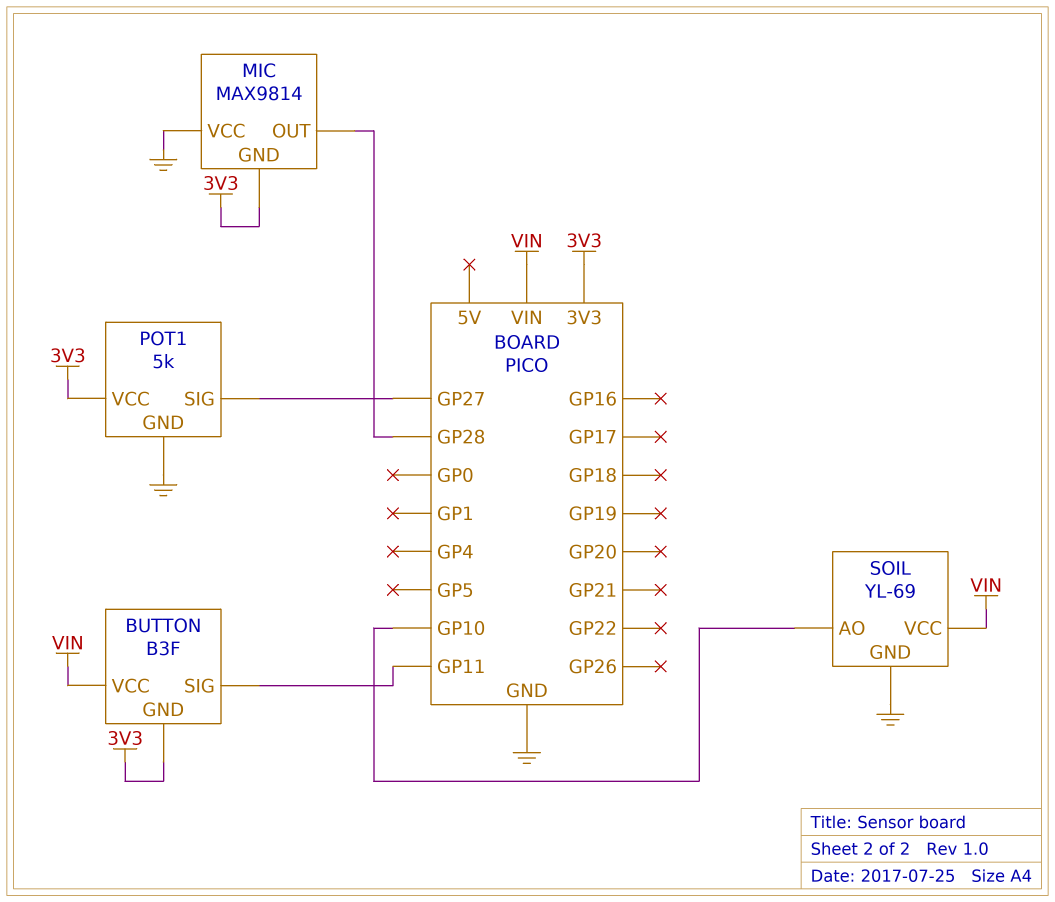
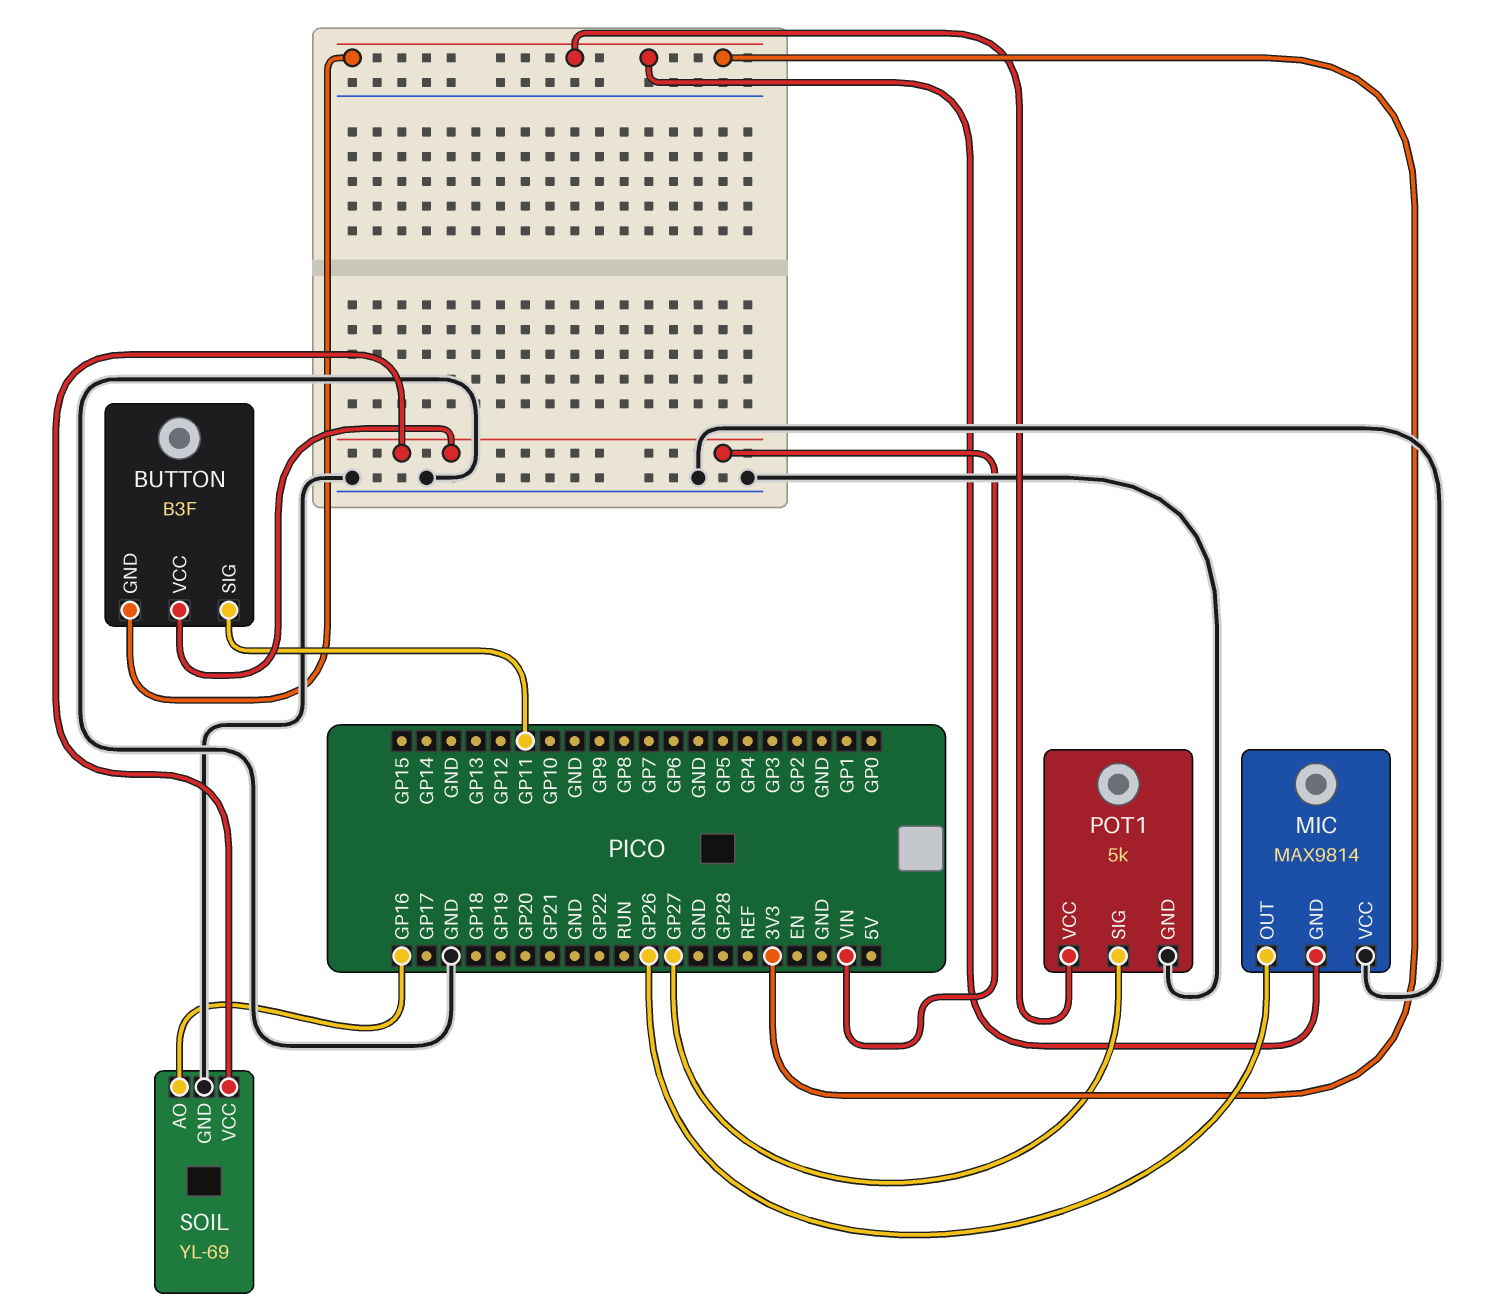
MIC pin OUT: GP28 -> GP26
SOIL pin AO: GP10 -> GP16

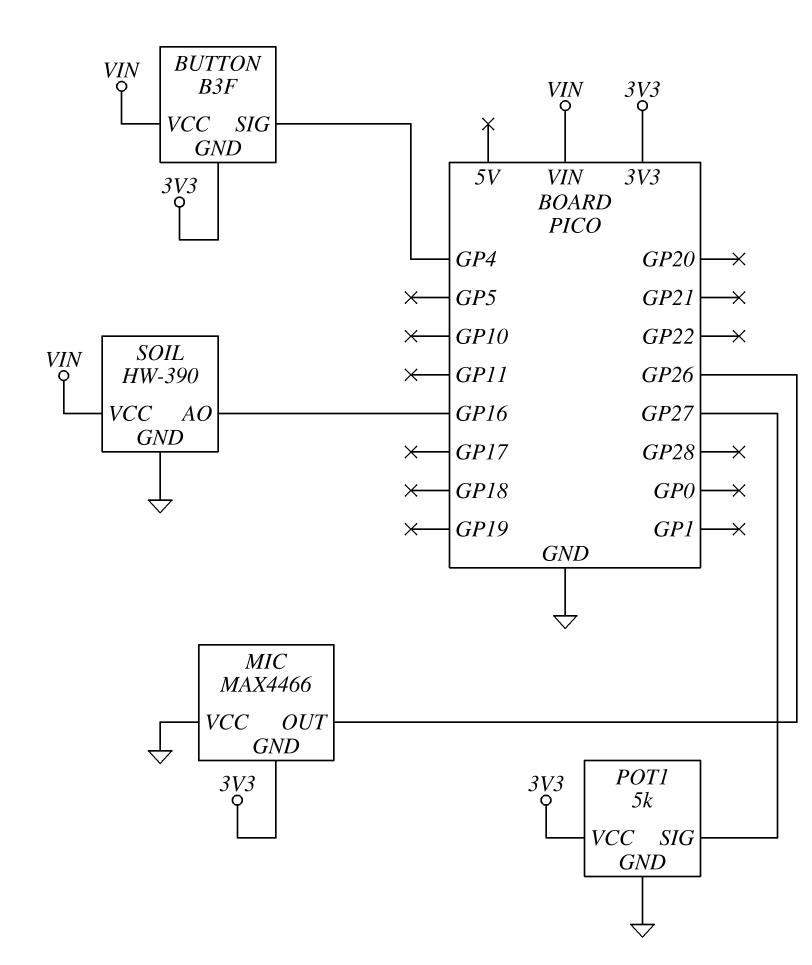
BUTTON pin SIG: GP11 -> GP4
MIC: MAX9814 -> MAX4466
SOIL: YL-69 -> HW-390

